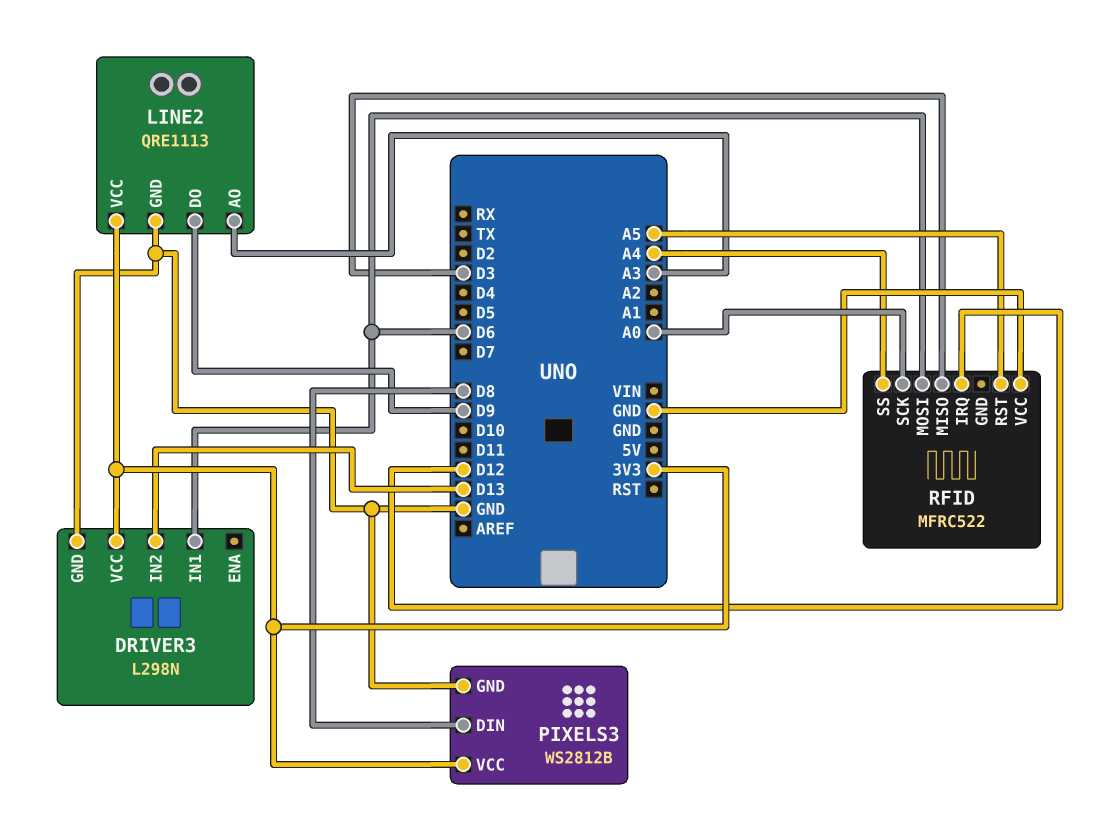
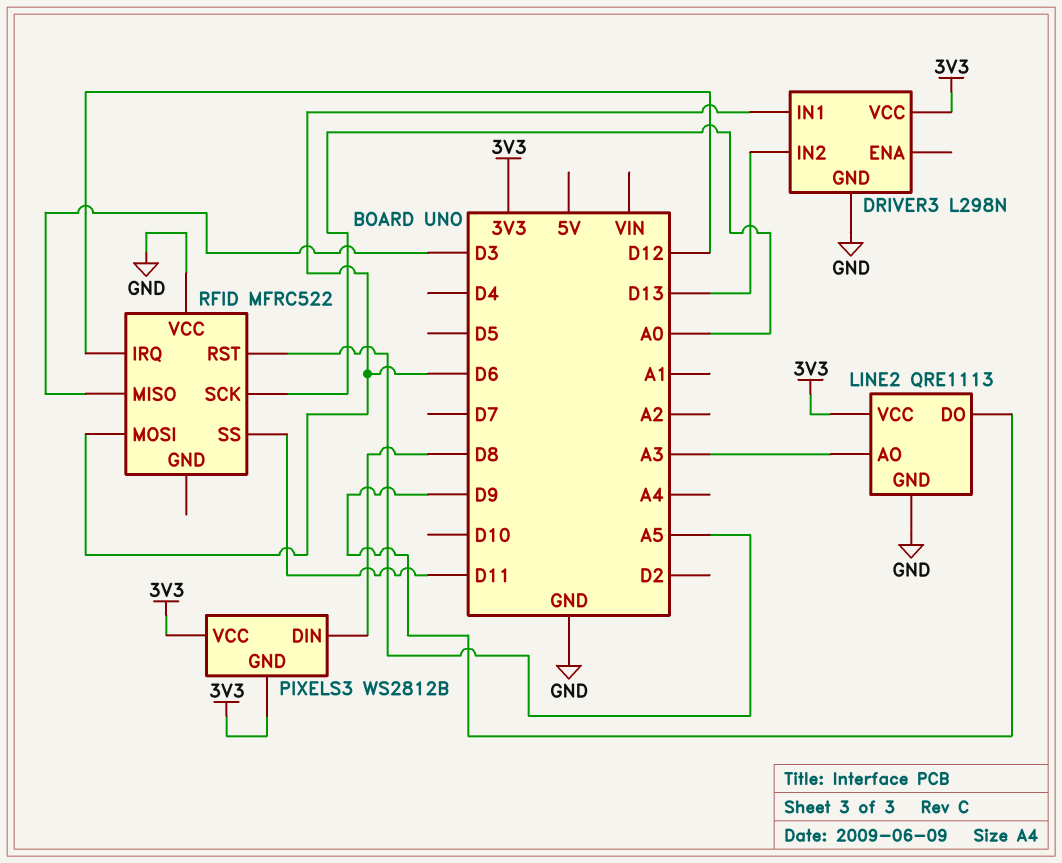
PIXELS3 pin GND: GND -> 3V3
RFID pin SS: A4 -> D11

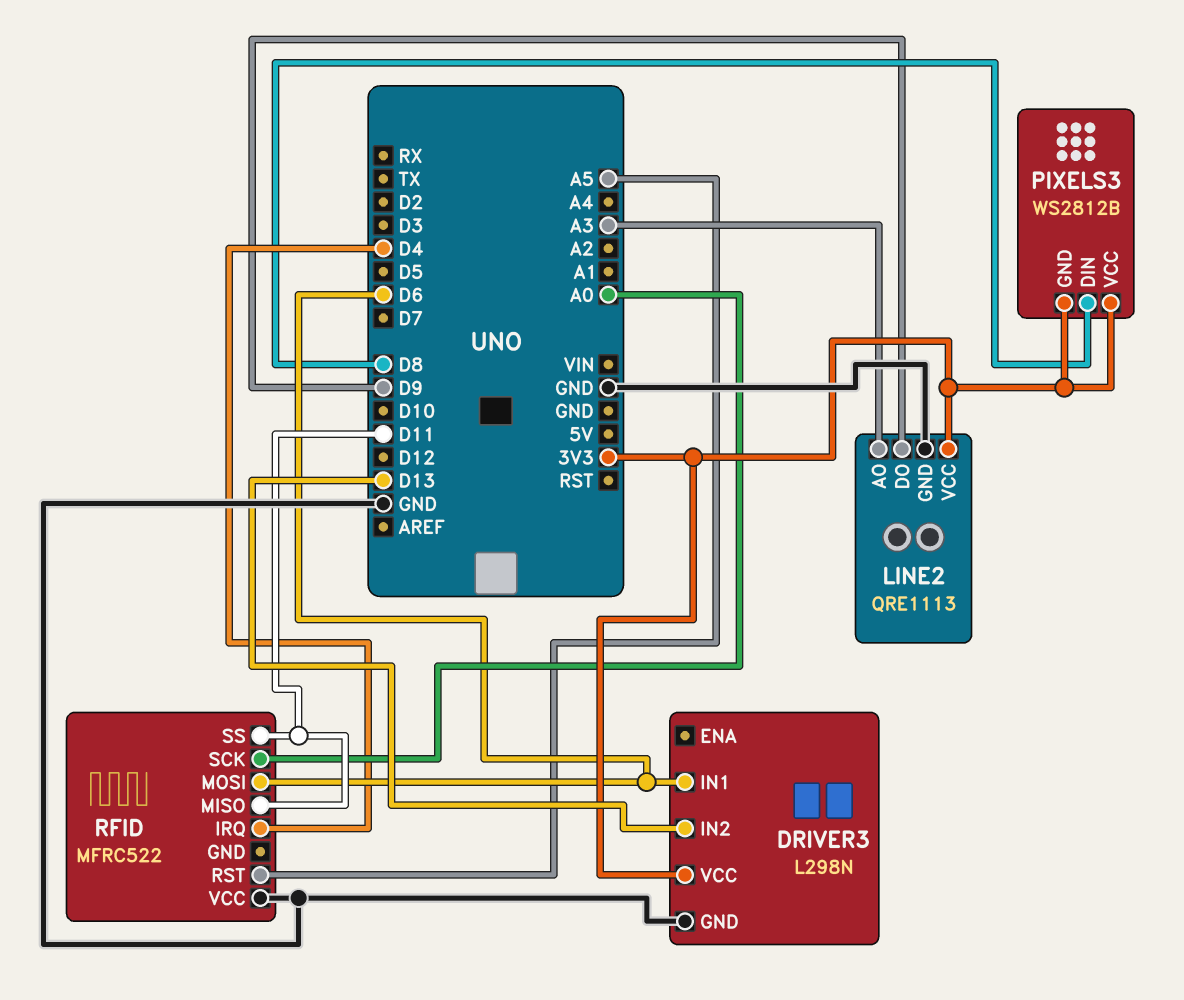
RFID pin IRQ: D12 -> D4
RFID pin MISO: D3 -> D11

